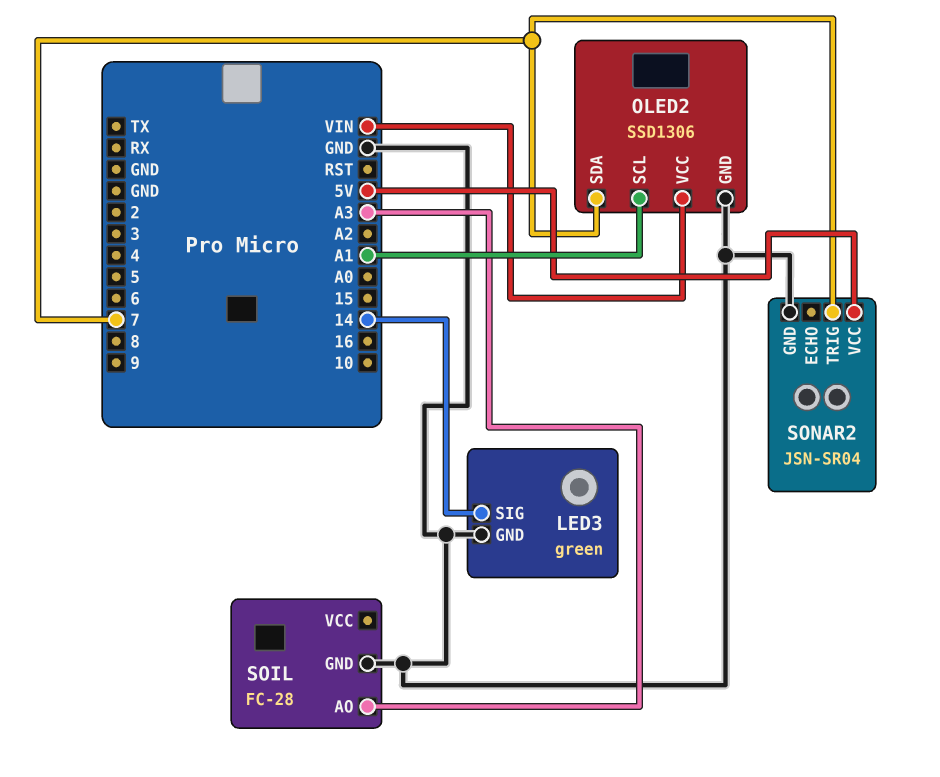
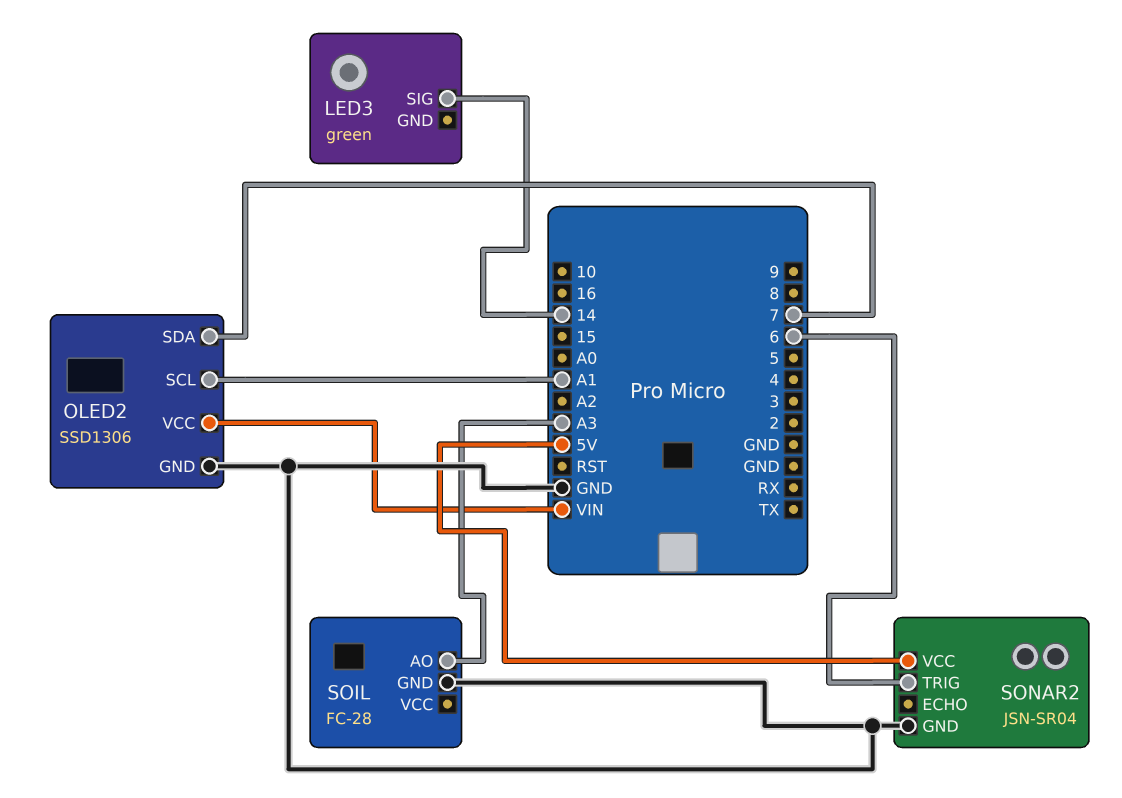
LED3 pin GND: GND -> none
SONAR2 pin TRIG: 7 -> 6

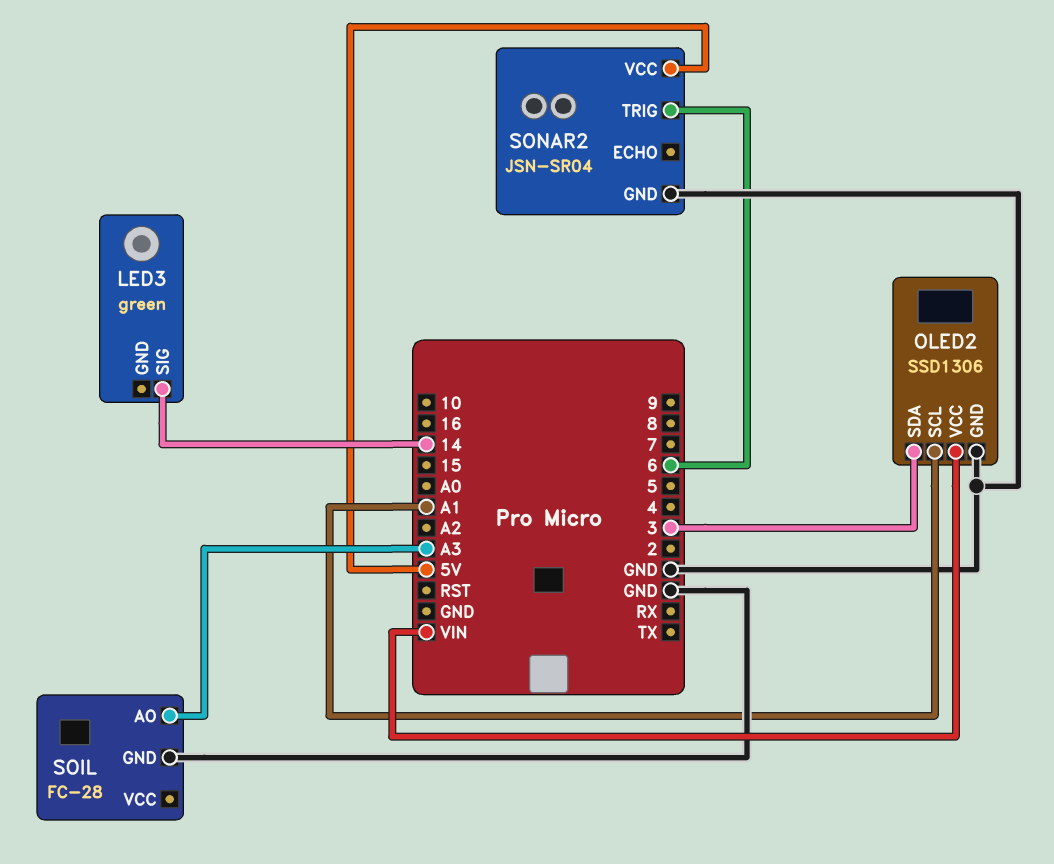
OLED2 pin SDA: 7 -> 3

